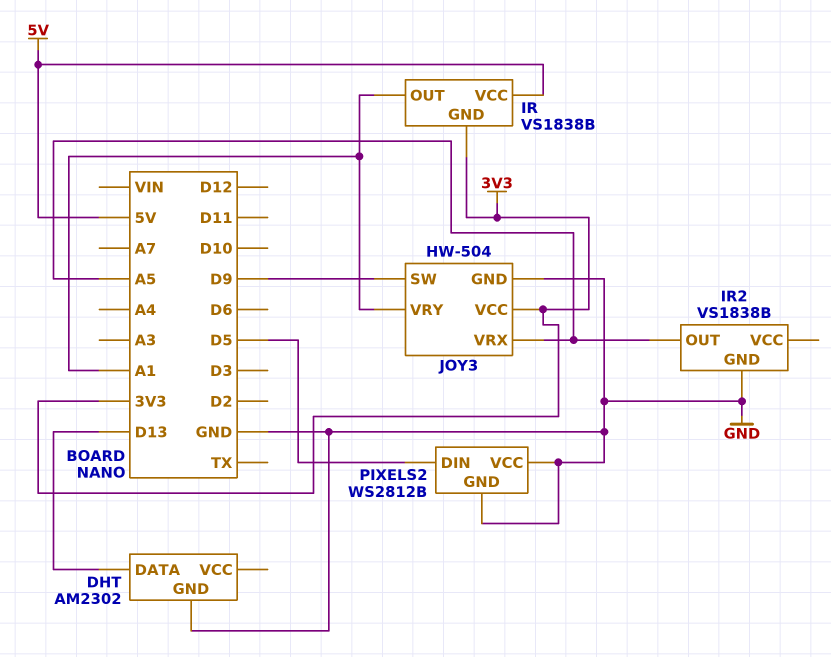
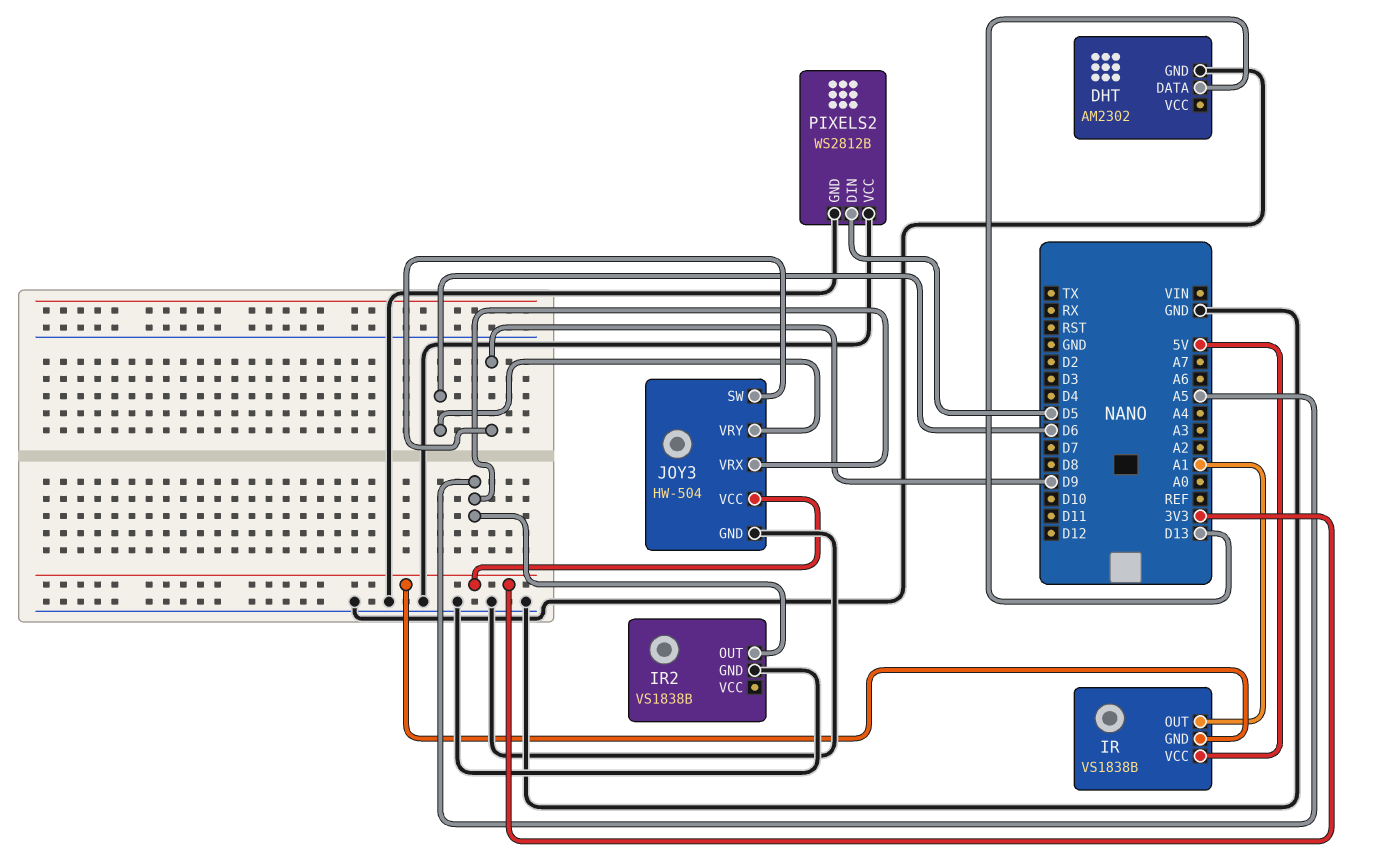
JOY3 pin VRY: A1 -> D6

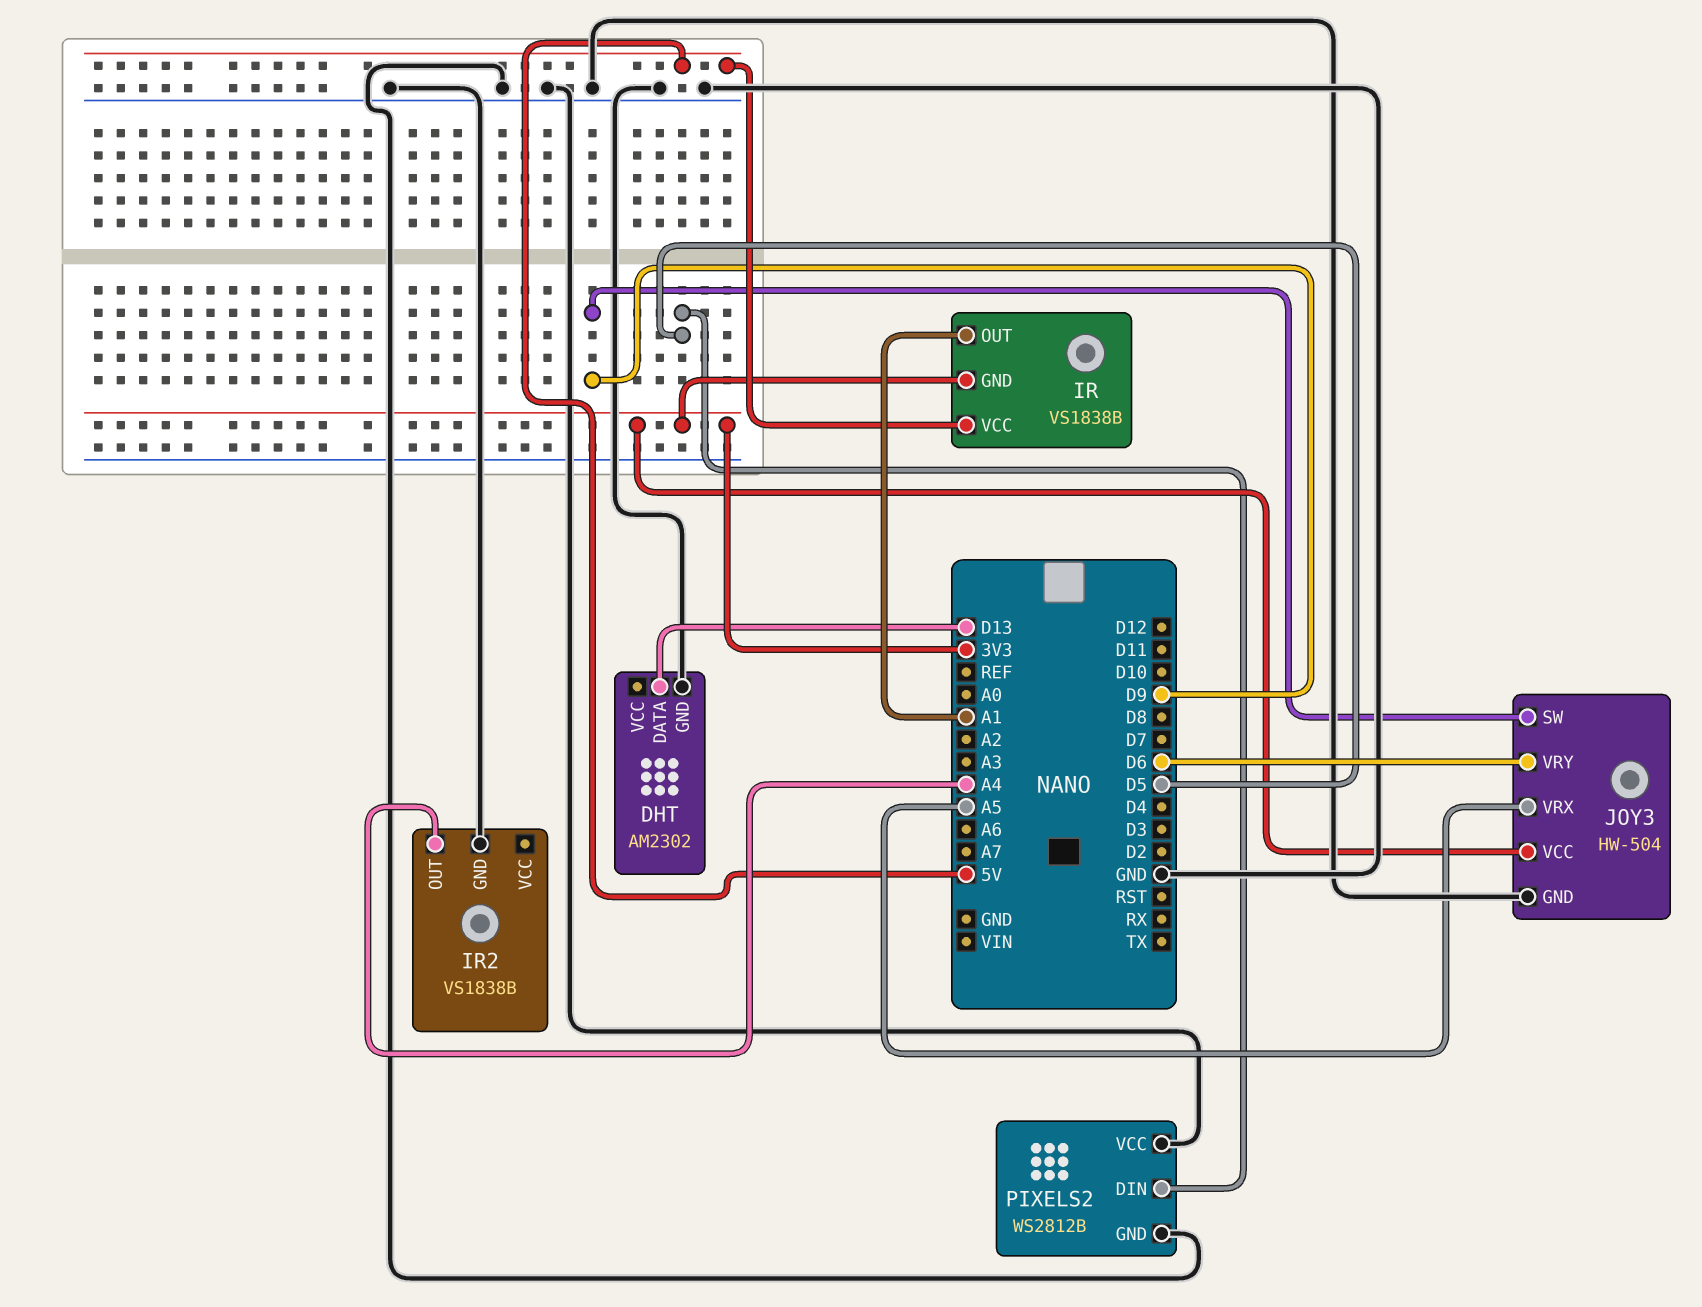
IR2 pin OUT: A5 -> A4

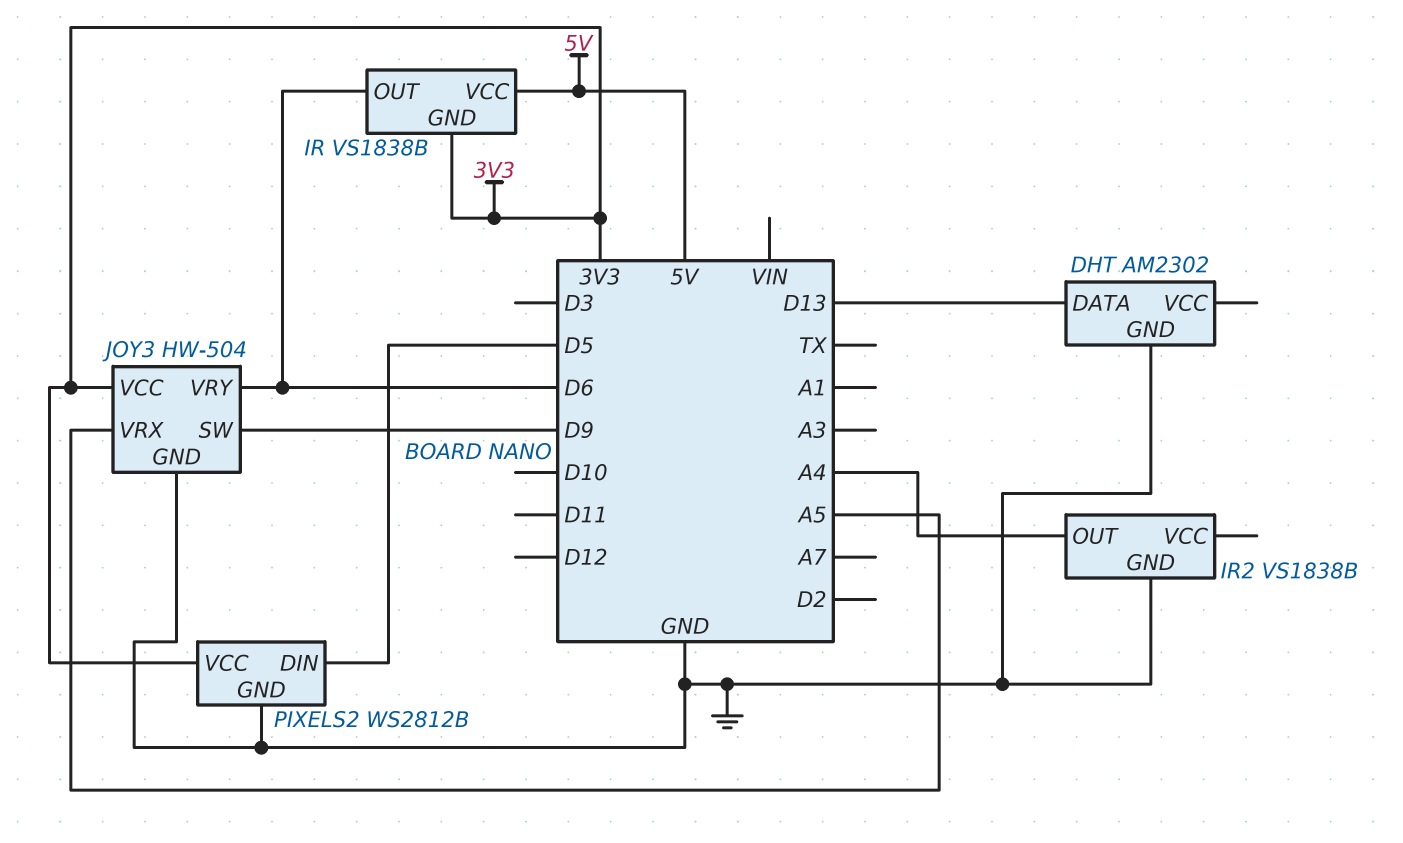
IR pin OUT: A1 -> D6
PIXELS2 pin VCC: GND -> 3V3

